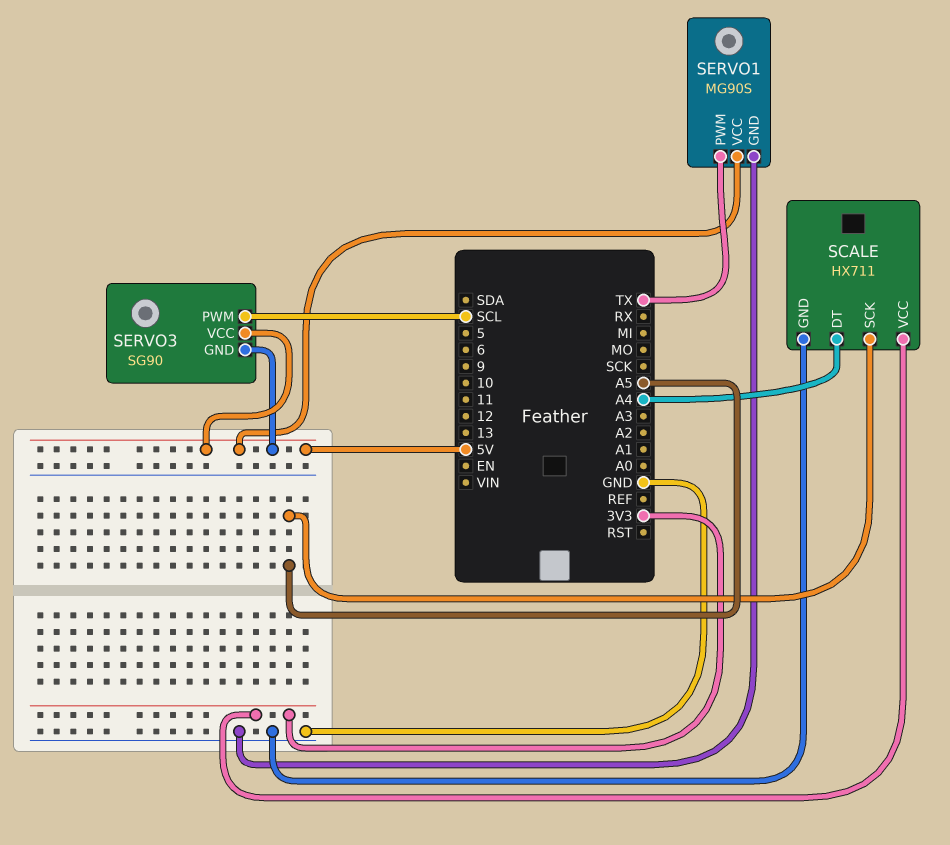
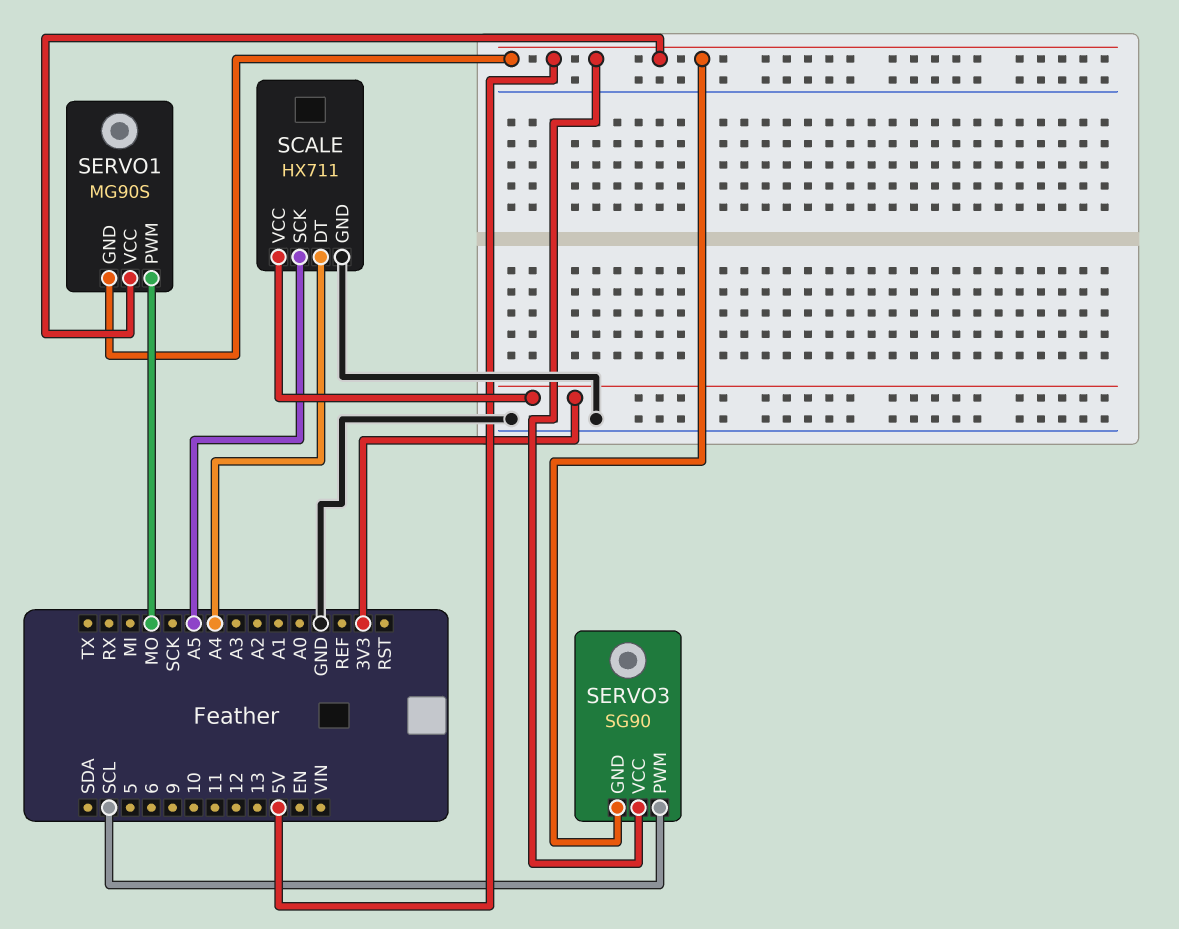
SERVO1 pin GND: GND -> 5V
SERVO1 pin PWM: TX -> MO

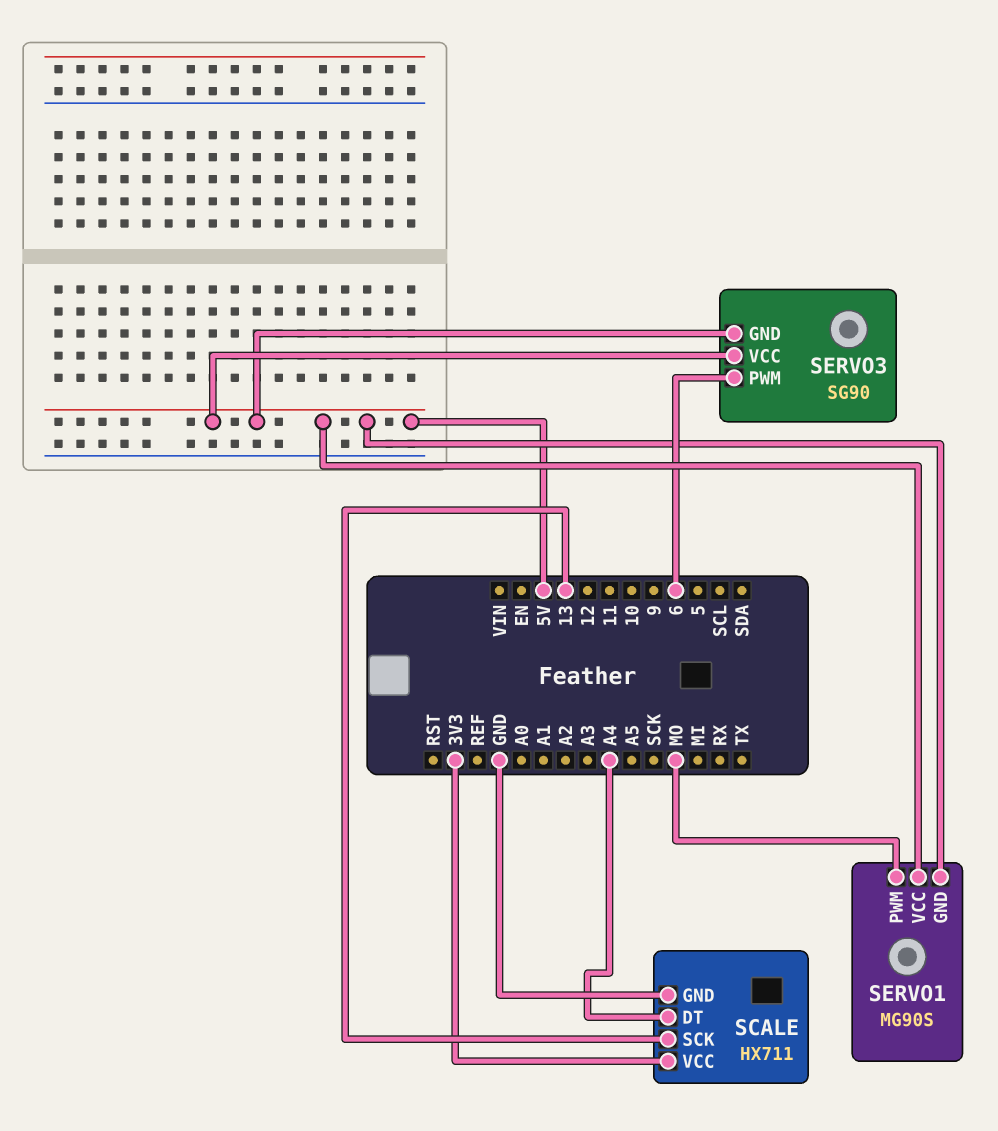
SCALE pin SCK: A5 -> 13
SERVO3 pin PWM: SCL -> 6

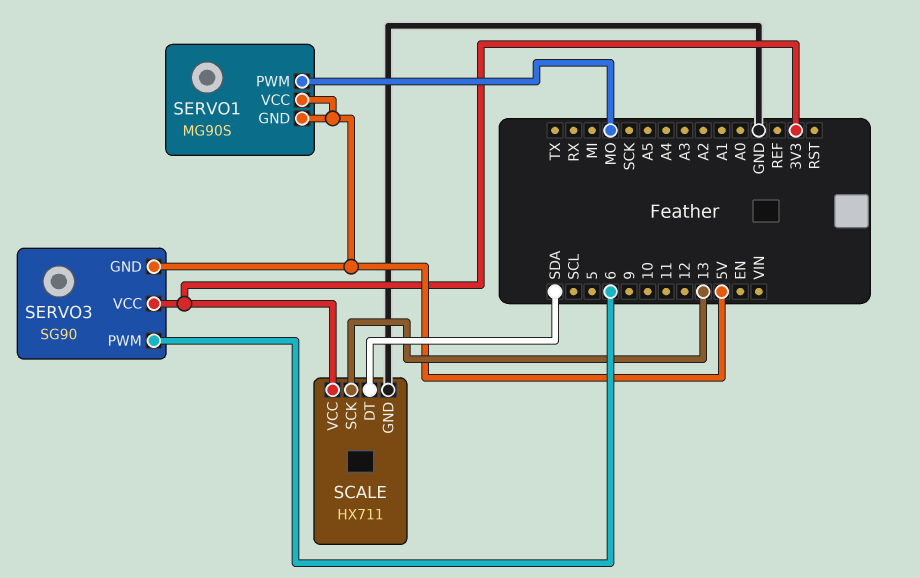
SCALE pin DT: A4 -> SDA
SERVO3 pin VCC: 5V -> 3V3

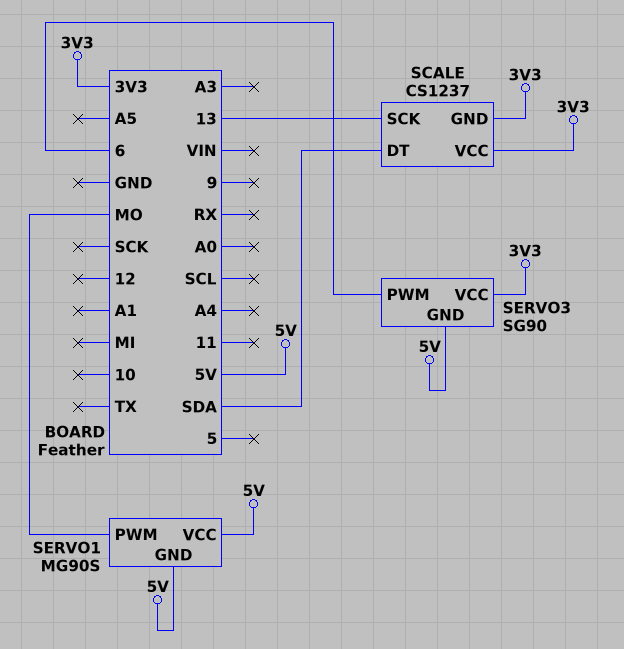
SCALE: HX711 -> CS1237
SCALE pin GND: GND -> 3V3

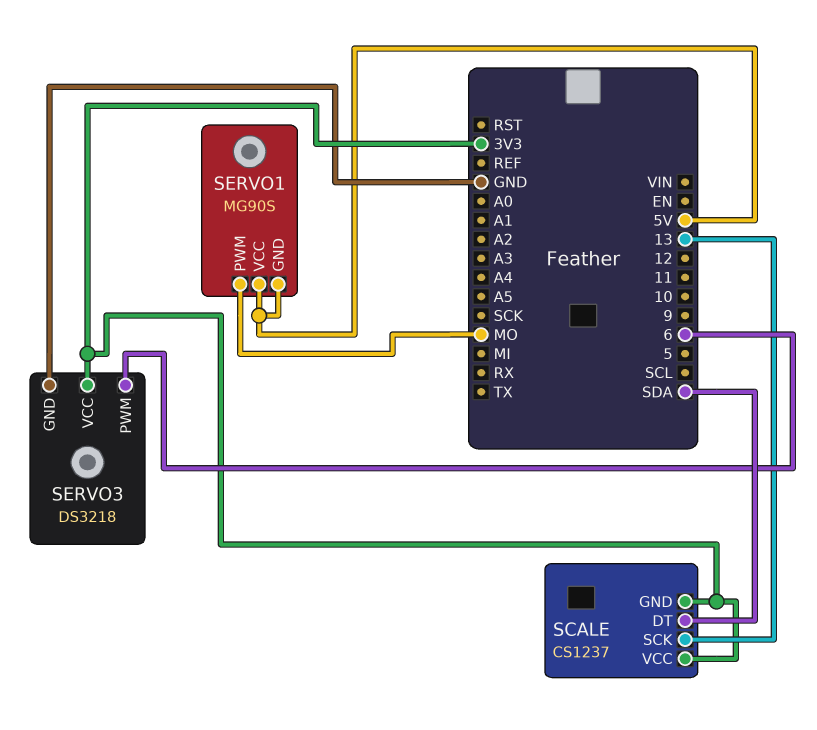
SERVO3: SG90 -> DS3218
SERVO3 pin GND: 5V -> GND

